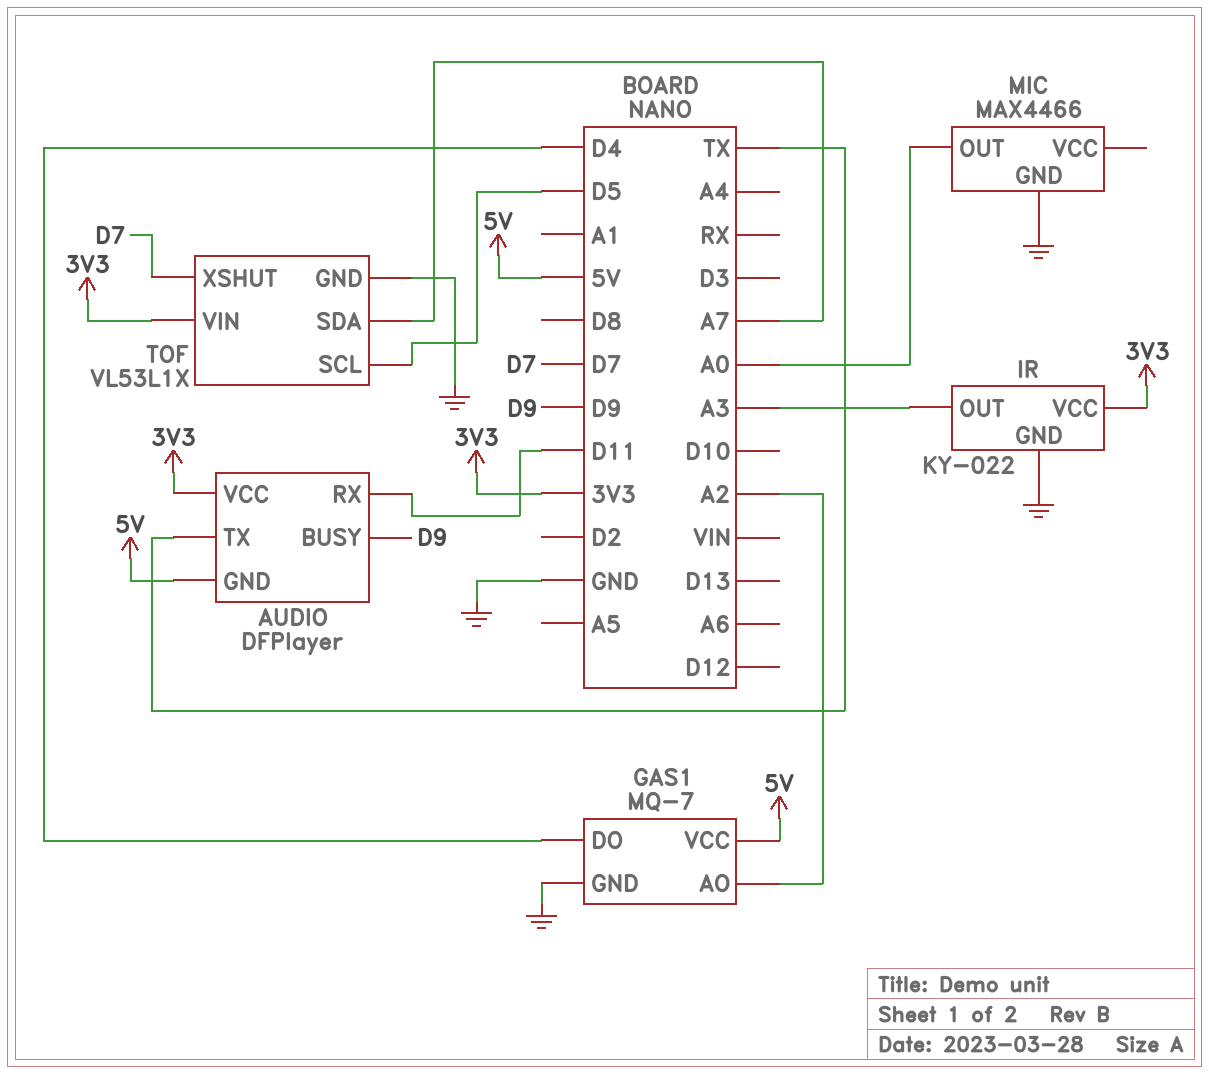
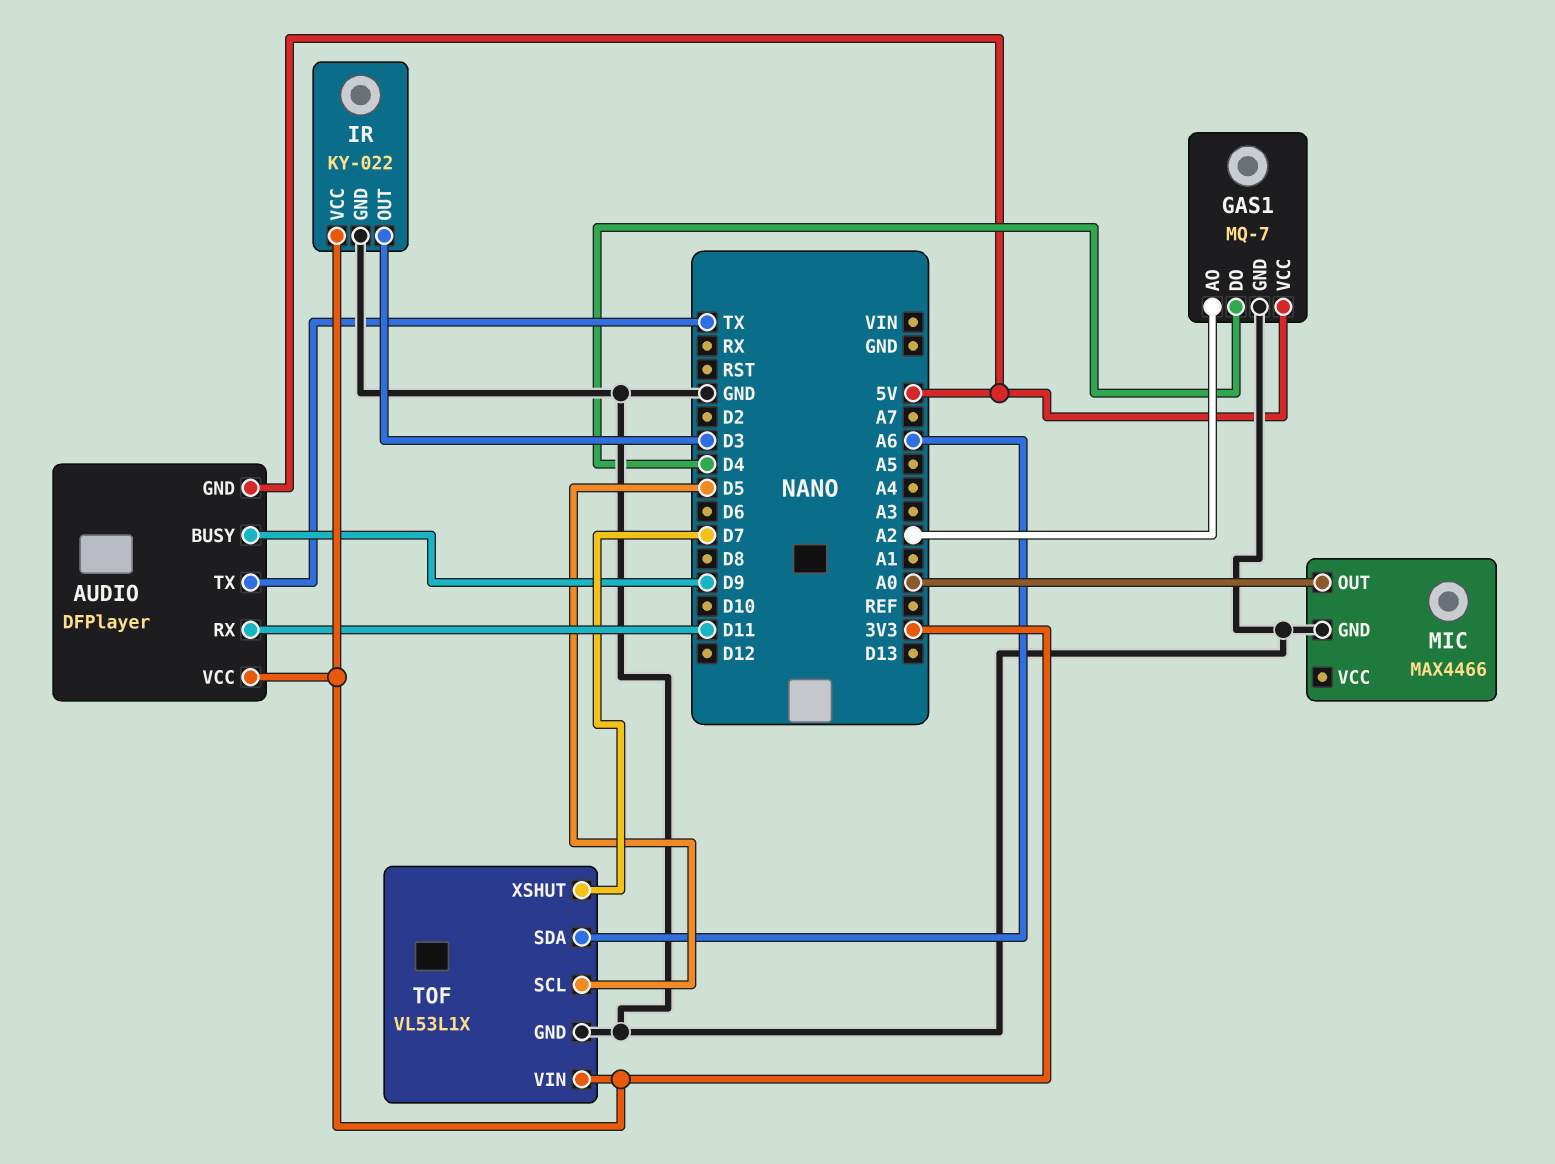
IR pin OUT: A3 -> D3
TOF pin SDA: A7 -> A6

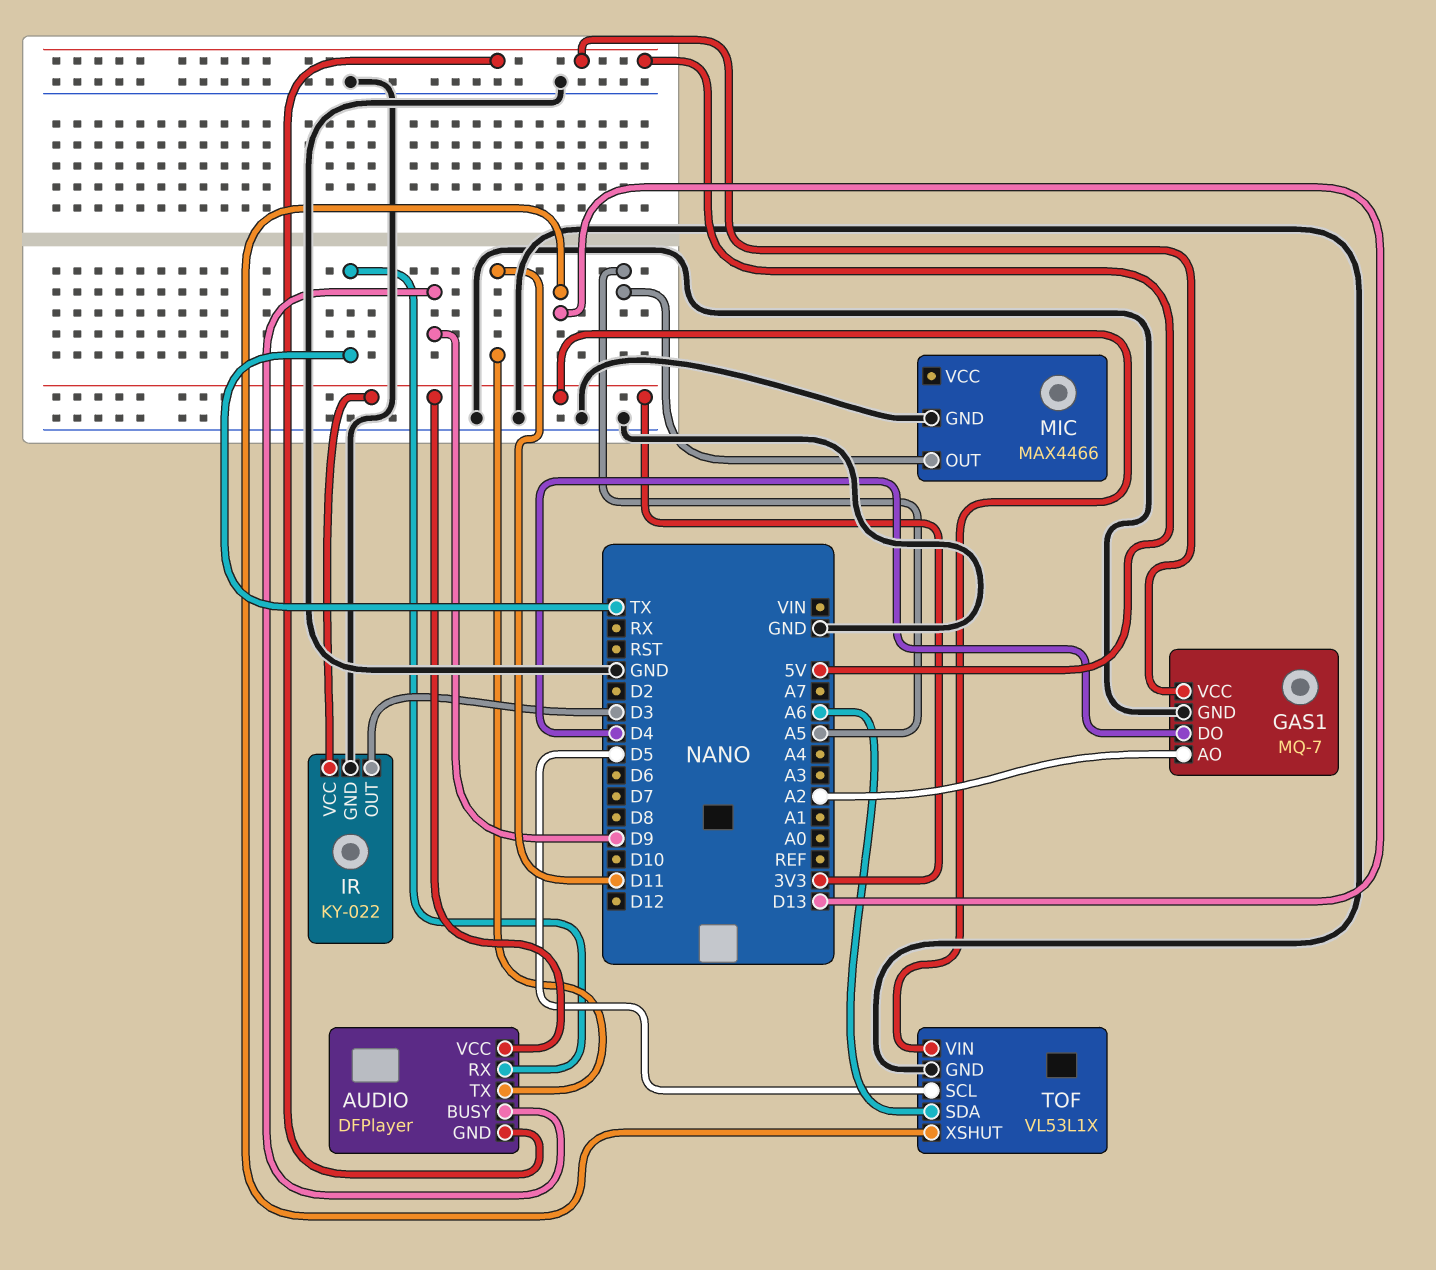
AUDIO pin RX: D11 -> TX
AUDIO pin TX: TX -> D11
MIC pin OUT: A0 -> A5
TOF pin XSHUT: D7 -> D13

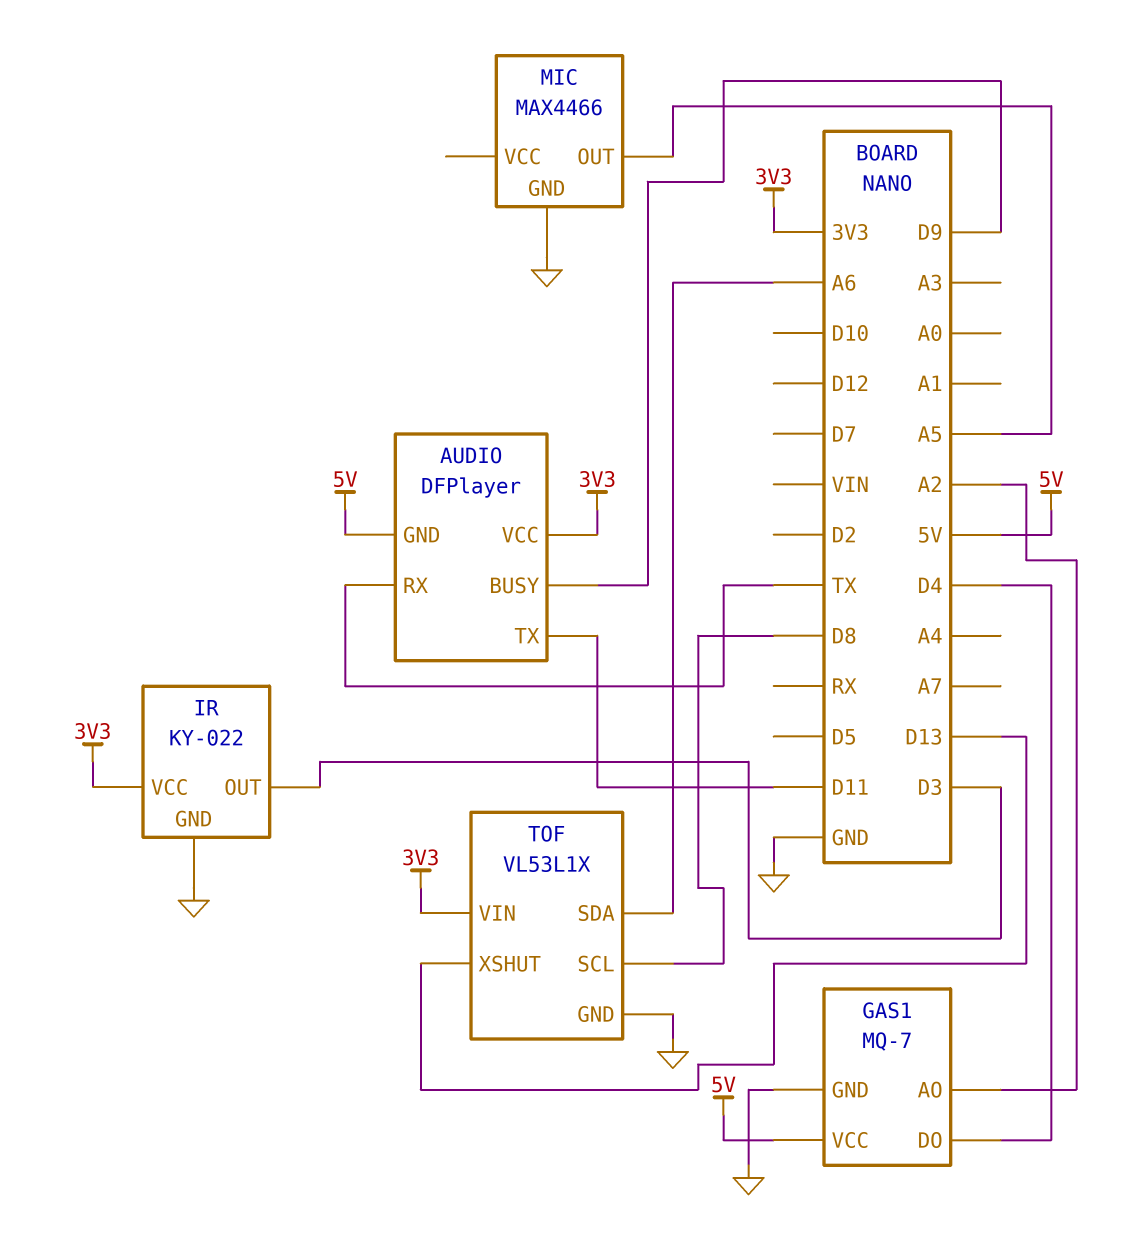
TOF pin SCL: D5 -> D8

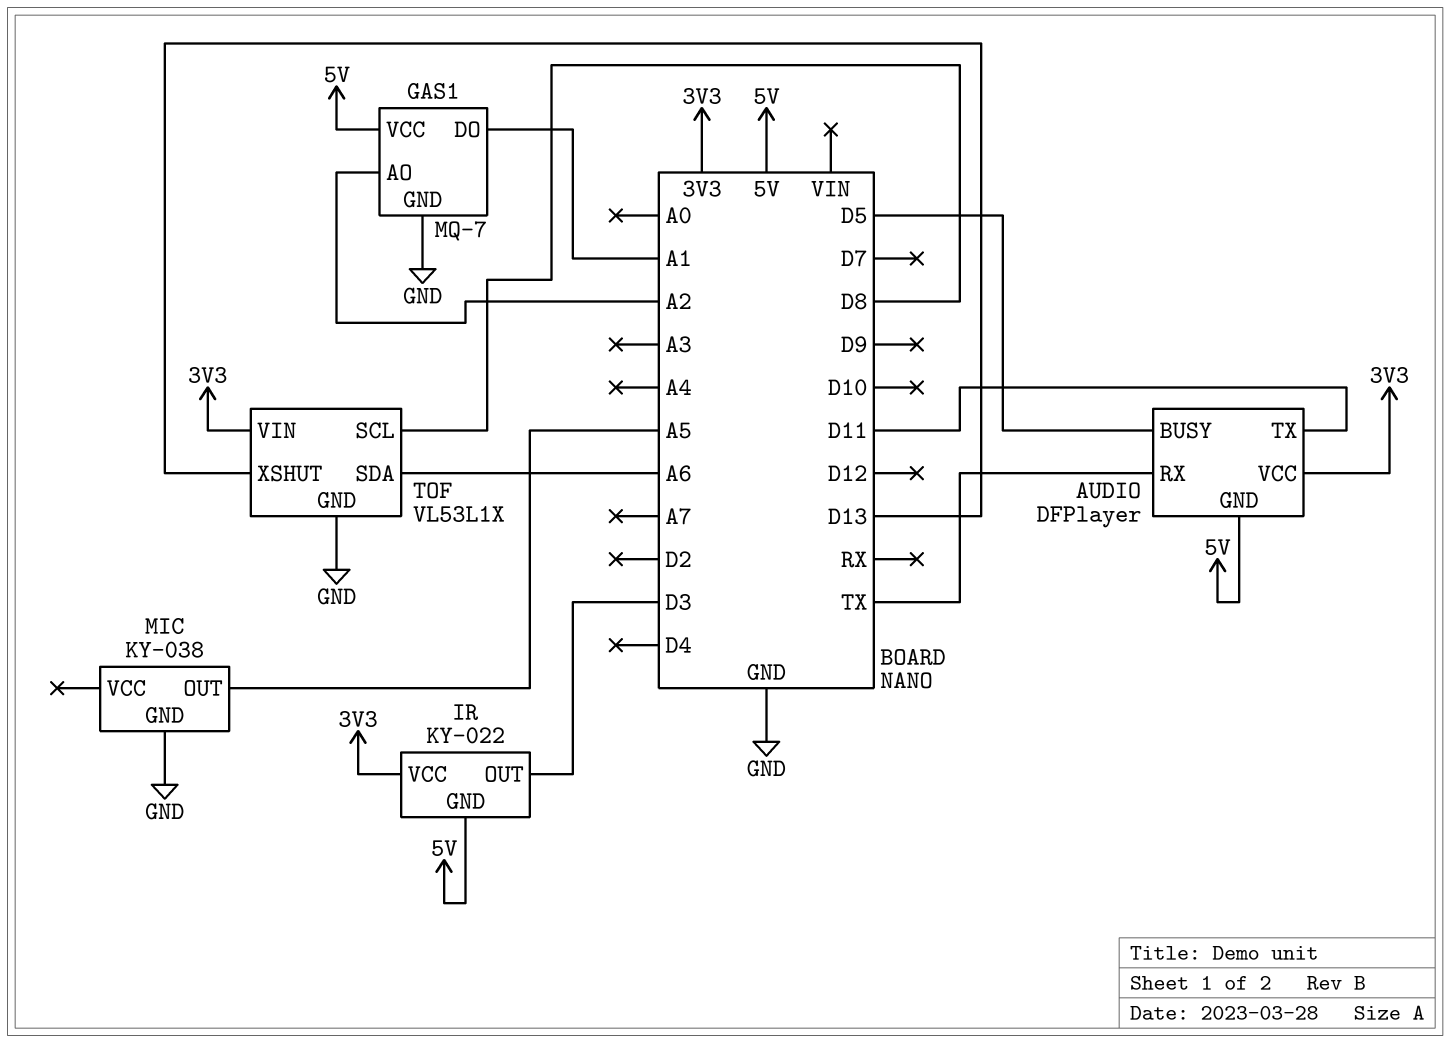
AUDIO pin BUSY: D9 -> D5
GAS1 pin DO: D4 -> A1
IR pin GND: GND -> 5V
MIC: MAX4466 -> KY-038

